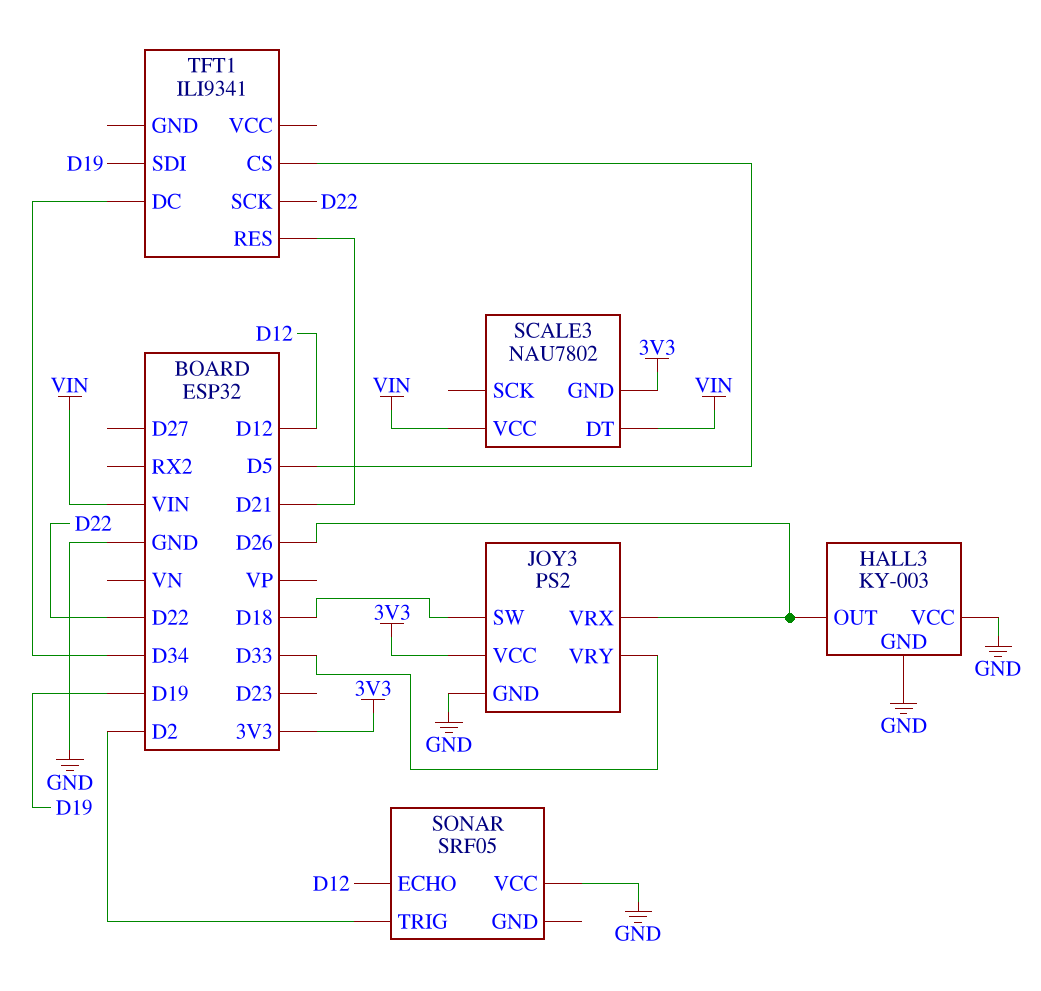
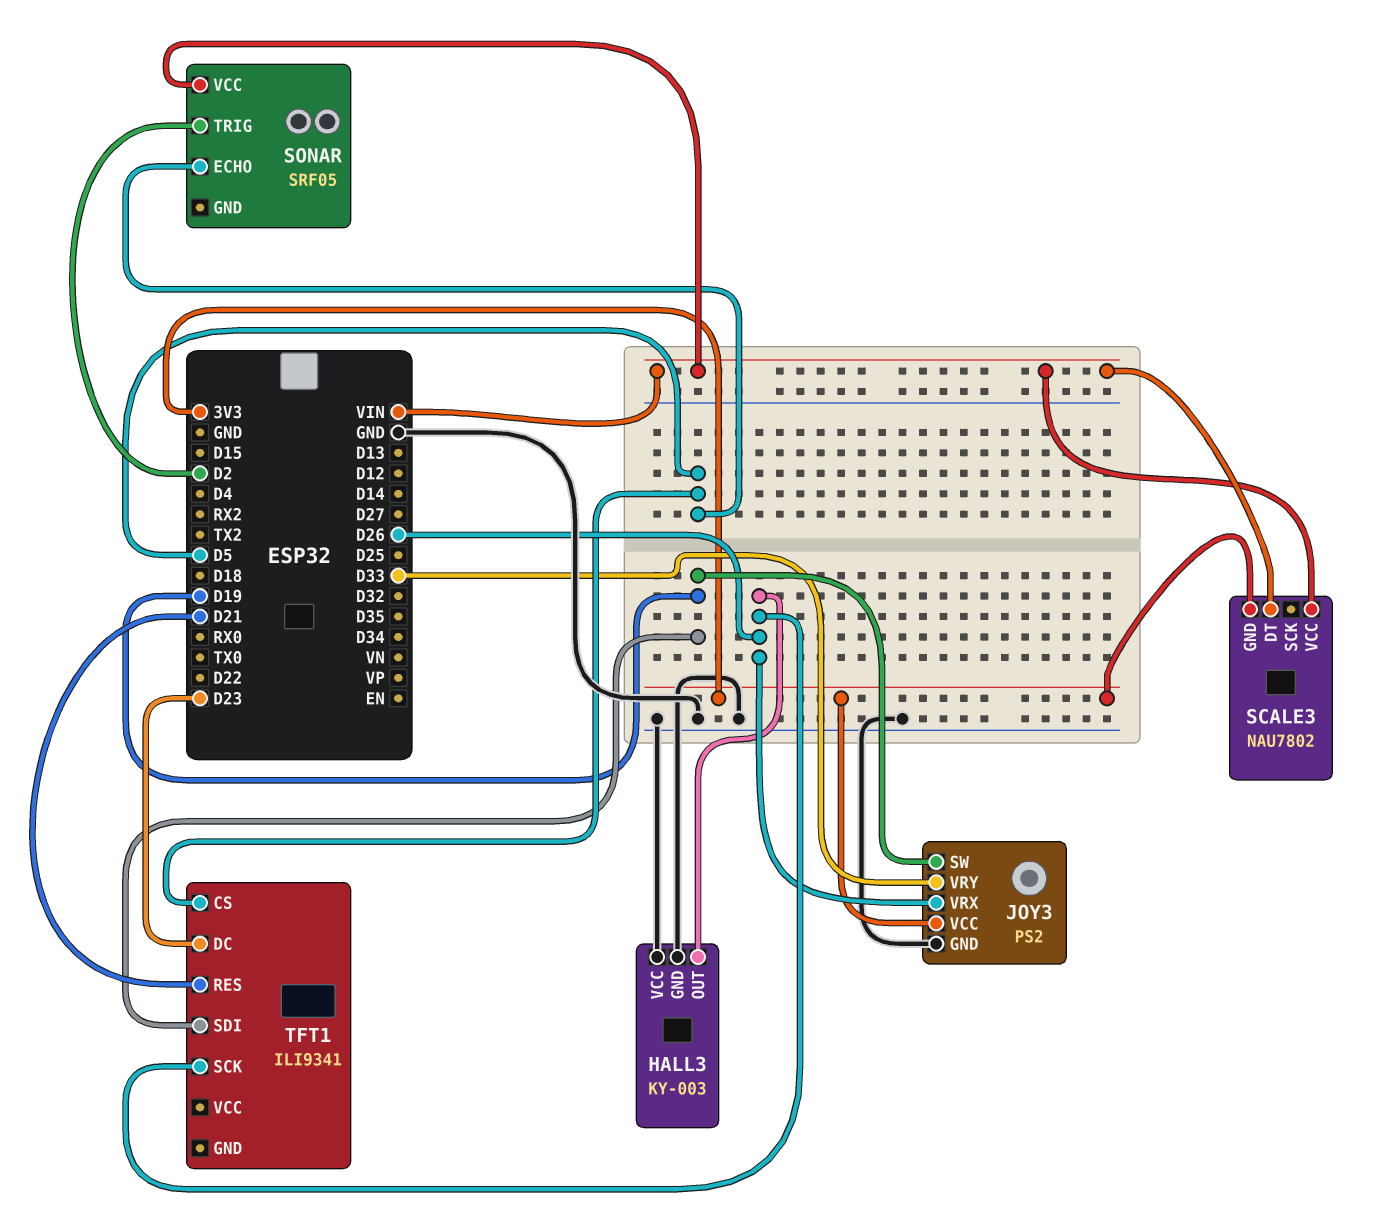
JOY3 pin SW: D18 -> D19
SONAR pin ECHO: D12 -> D5
SONAR pin VCC: GND -> VIN
TFT1 pin DC: D34 -> D23
TFT1 pin SCK: D22 -> D26

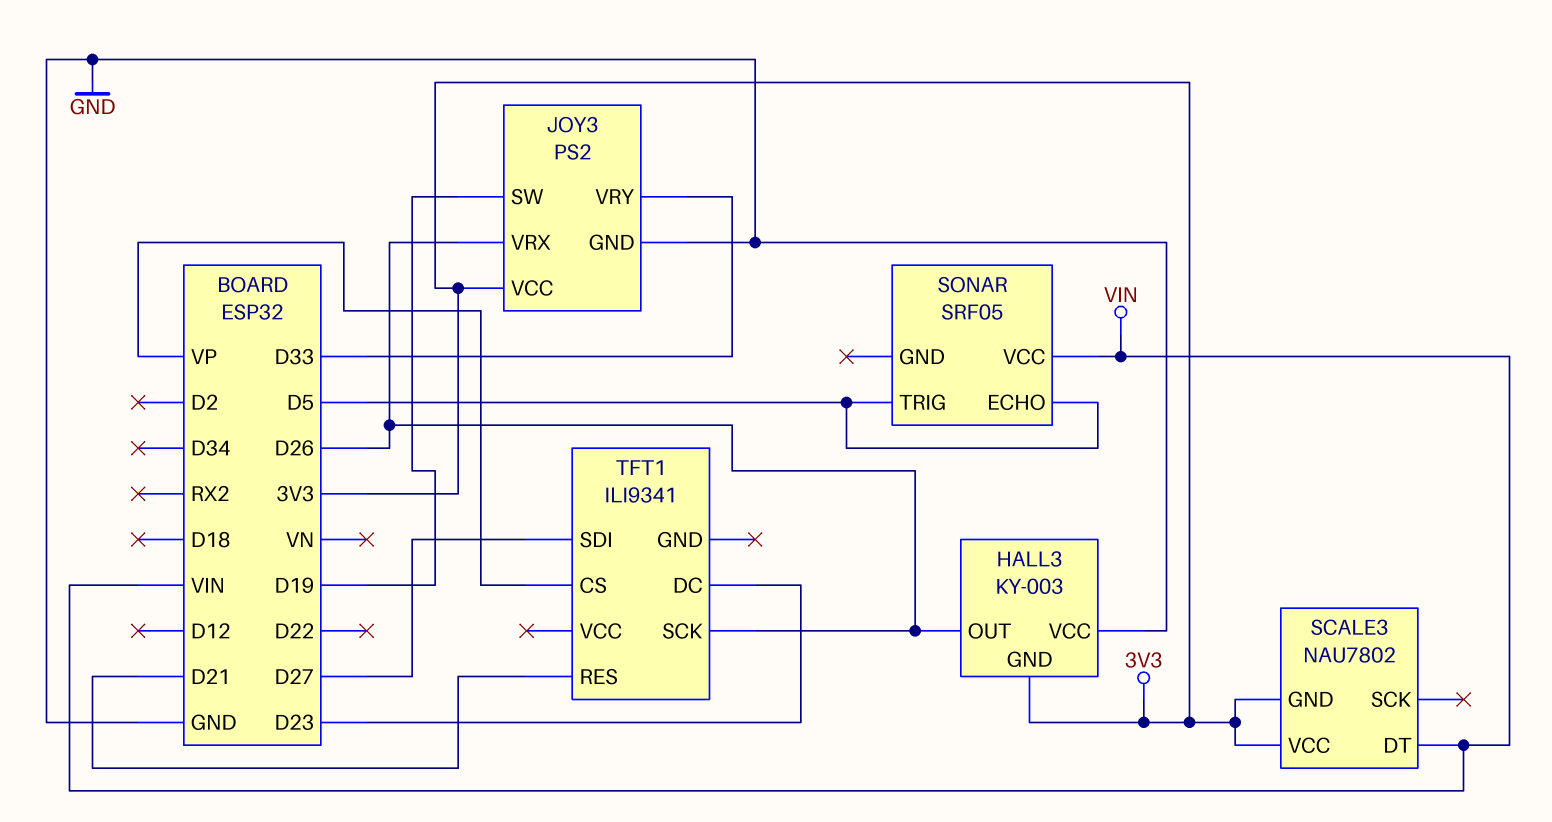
HALL3 pin GND: GND -> 3V3
SCALE3 pin VCC: VIN -> 3V3
SONAR pin TRIG: D2 -> D5
TFT1 pin CS: D5 -> VP
TFT1 pin SDI: D19 -> D27

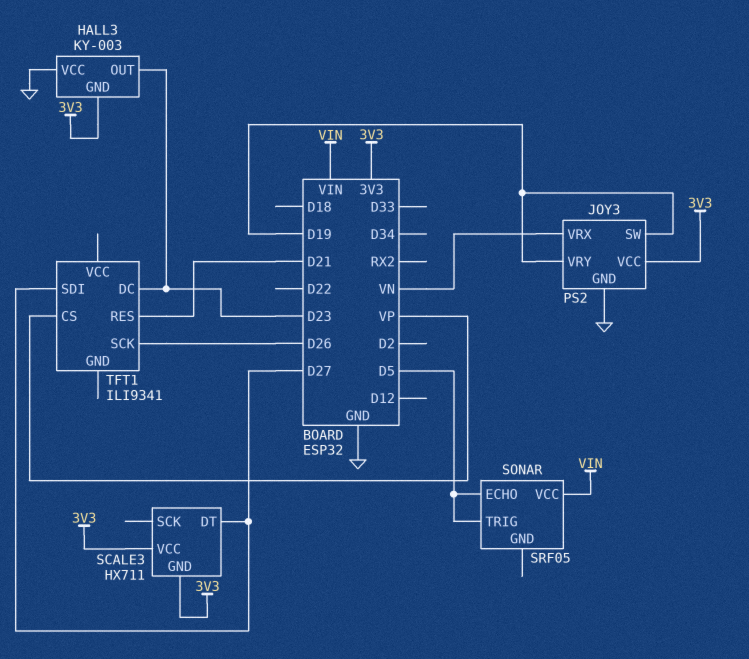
HALL3 pin OUT: D26 -> D23
JOY3 pin VRX: D26 -> VN
JOY3 pin VRY: D33 -> D19
SCALE3: NAU7802 -> HX711
SCALE3 pin DT: VIN -> D27

